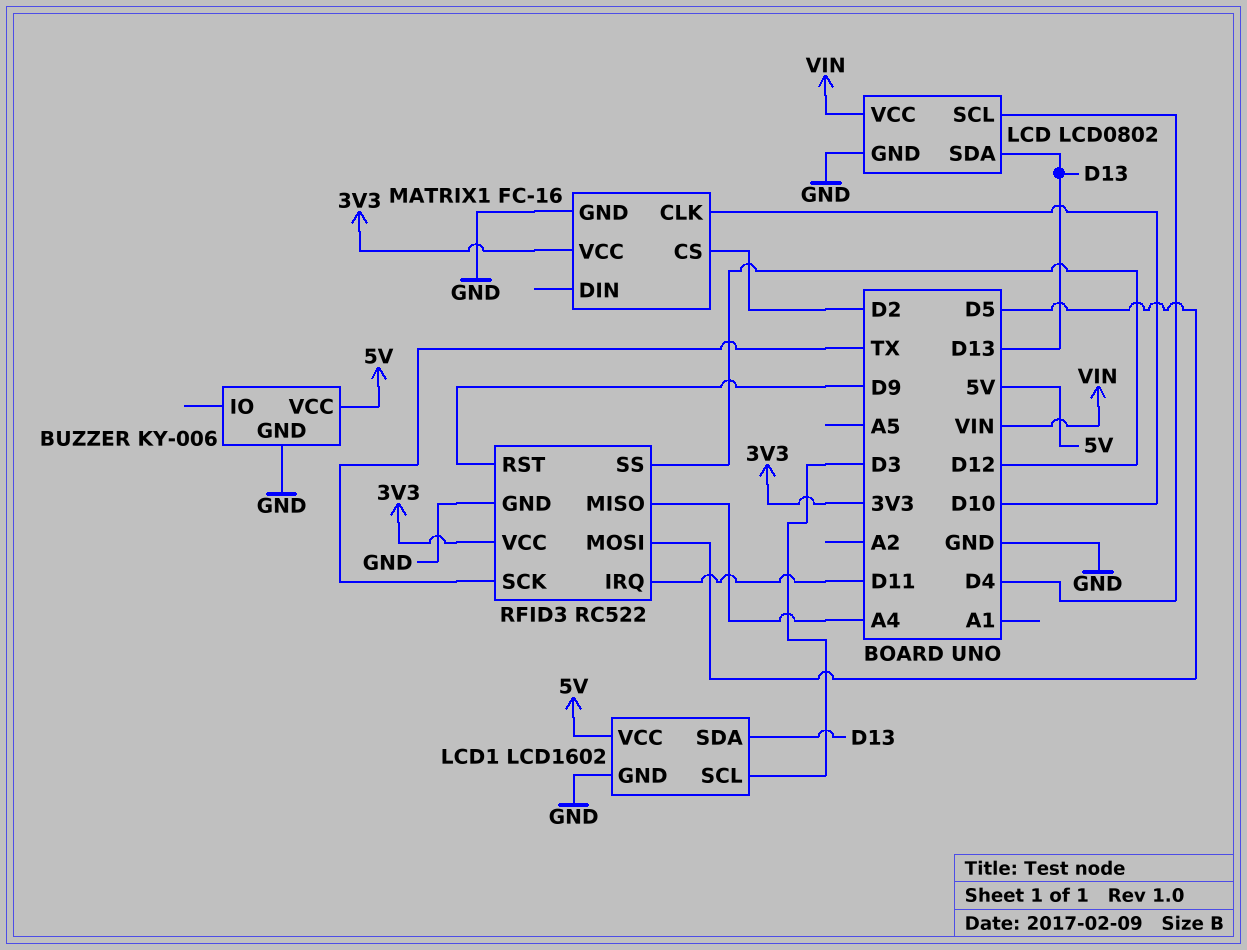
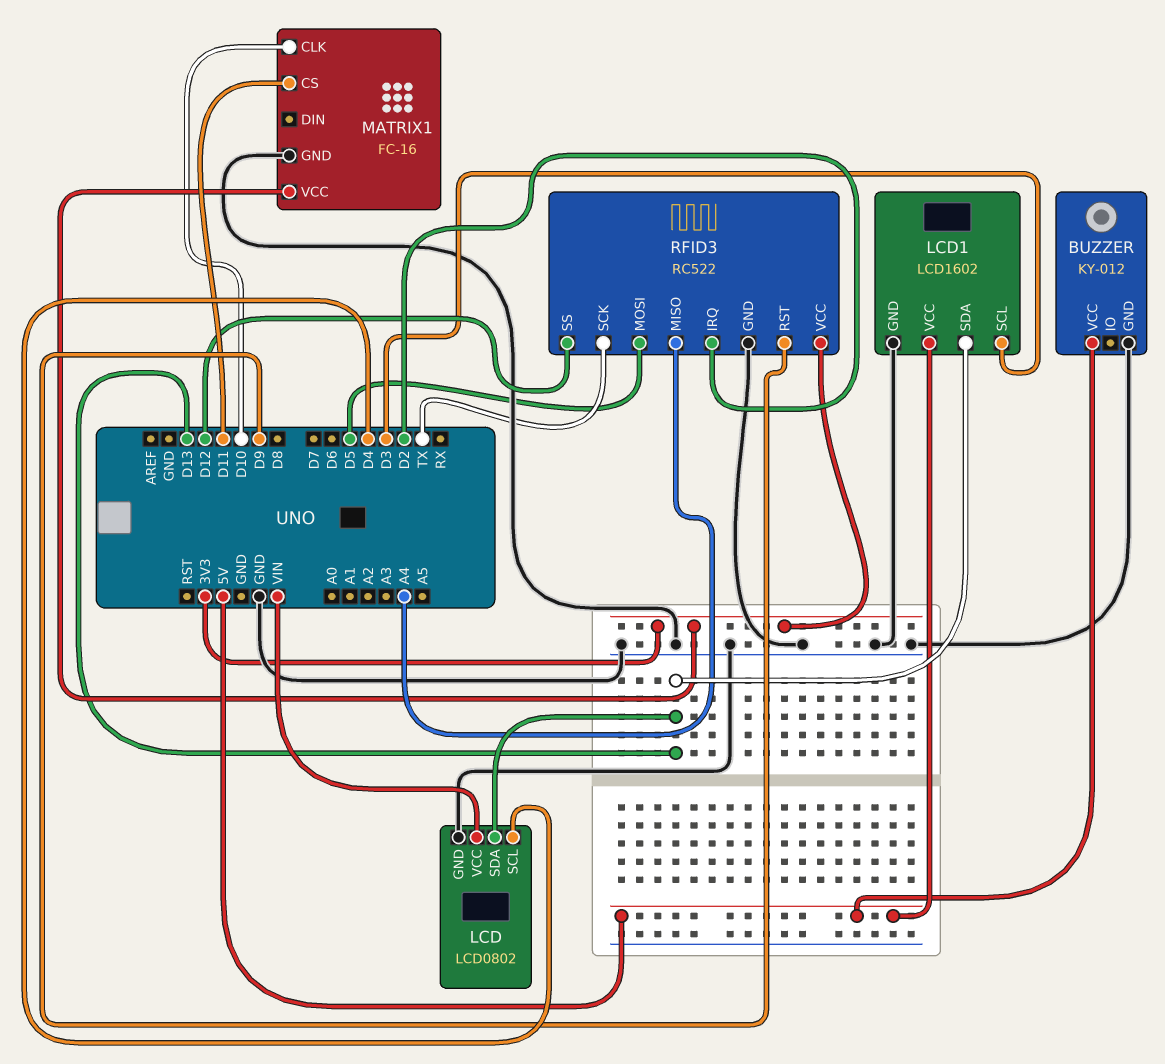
BUZZER: KY-006 -> KY-012
MATRIX1 pin CS: D2 -> D11
RFID3 pin IRQ: D11 -> D2

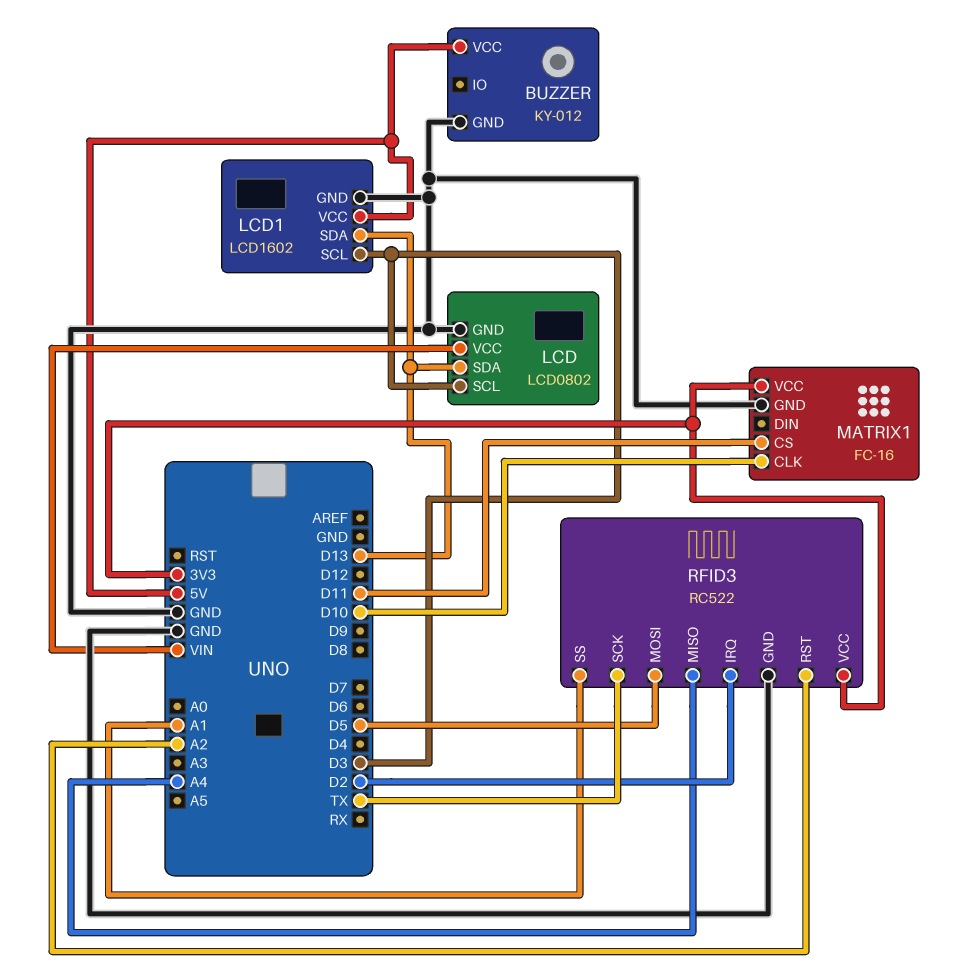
LCD pin SCL: D4 -> D3
RFID3 pin RST: D9 -> A2
RFID3 pin SS: D12 -> A1

